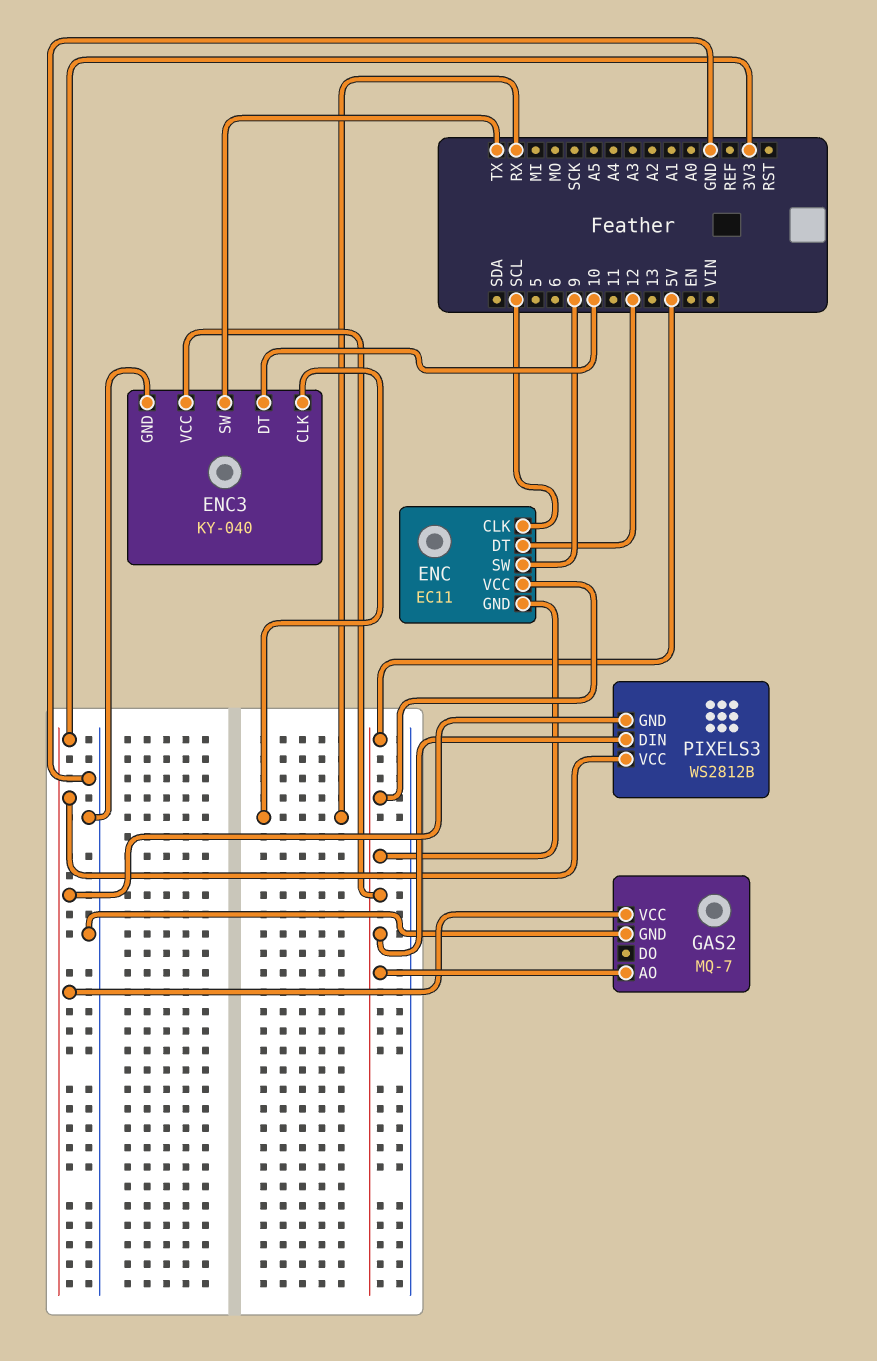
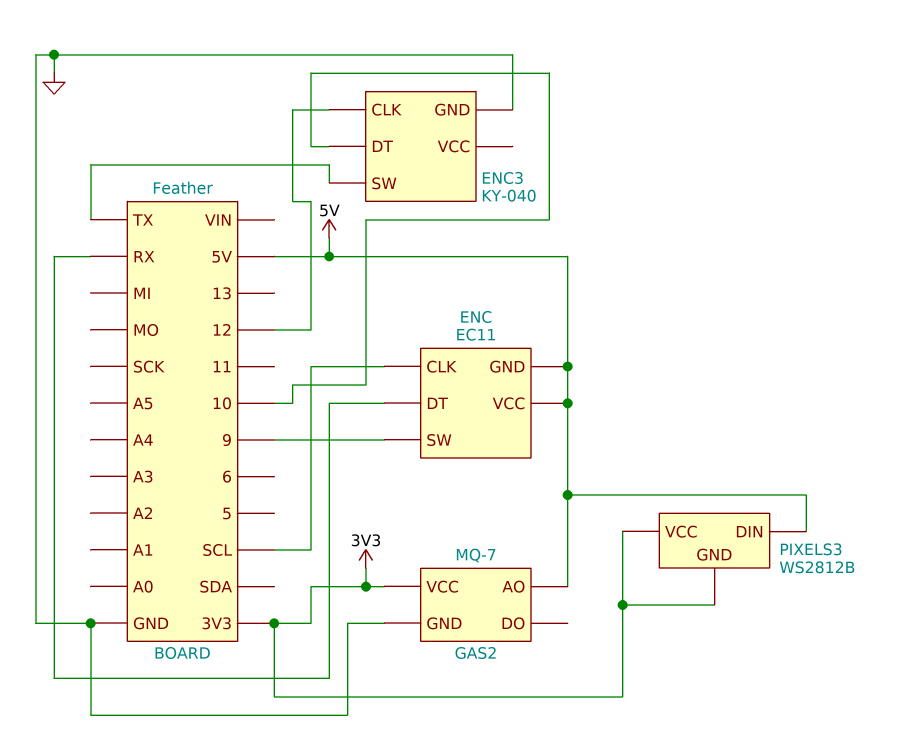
ENC pin DT: 12 -> RX
ENC3 pin CLK: RX -> 12
ENC3 pin VCC: 5V -> none

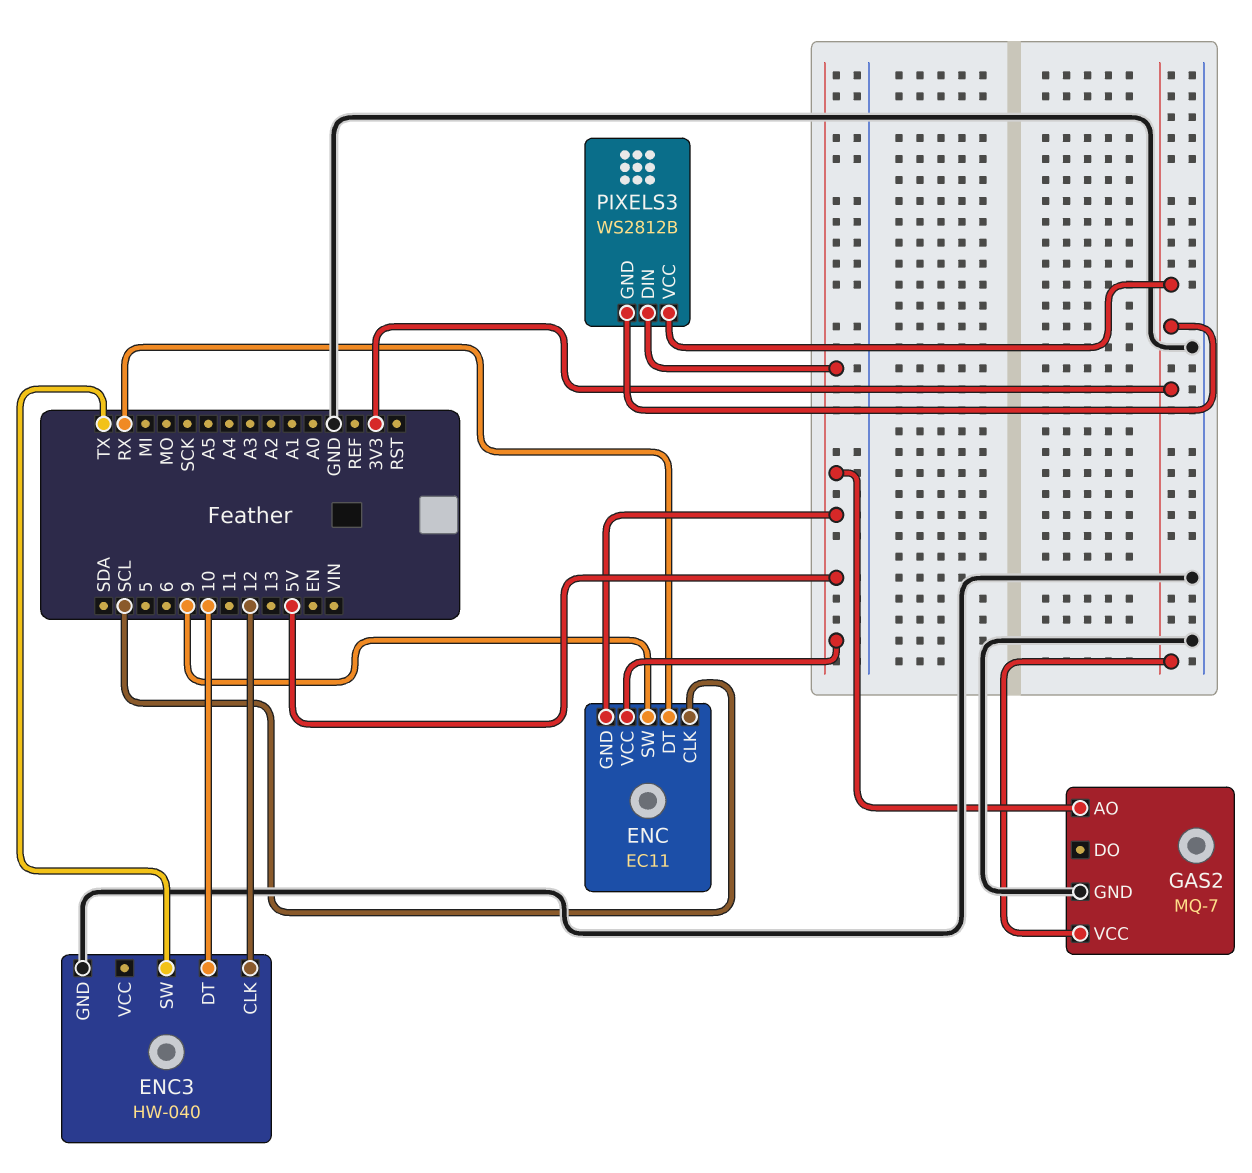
ENC3: KY-040 -> HW-040

